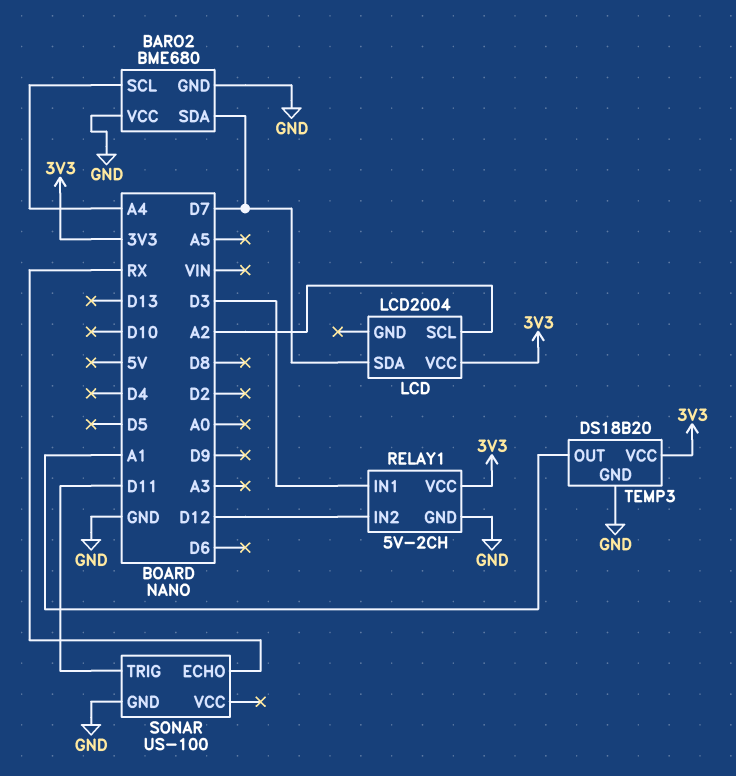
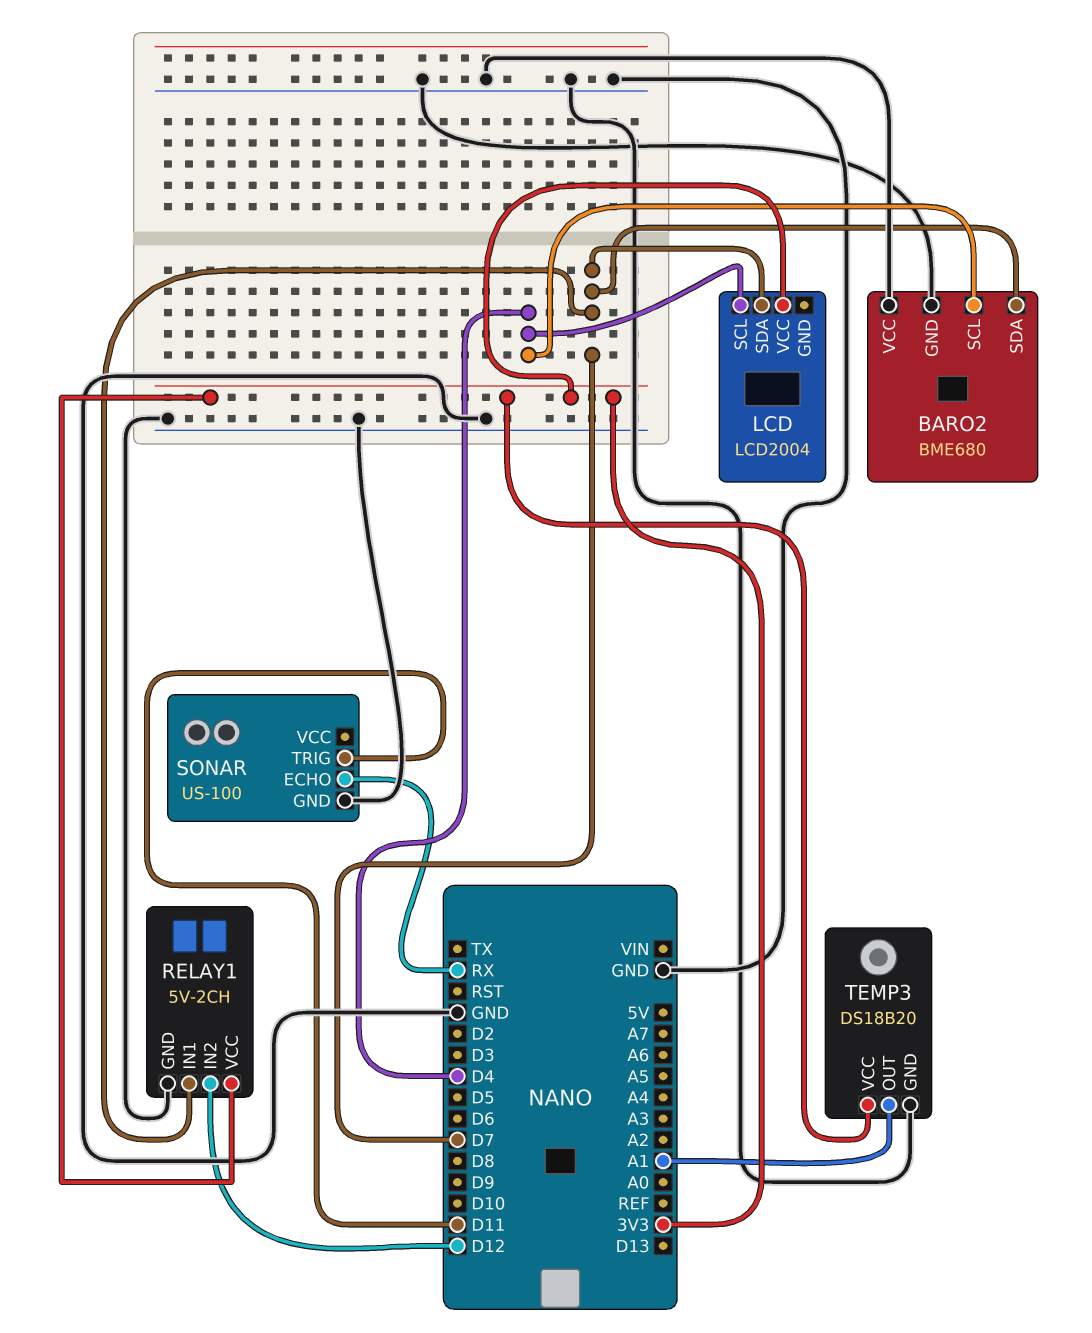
BARO2 pin SCL: A4 -> D4
LCD pin SCL: A2 -> D4
RELAY1 pin IN1: D3 -> D7

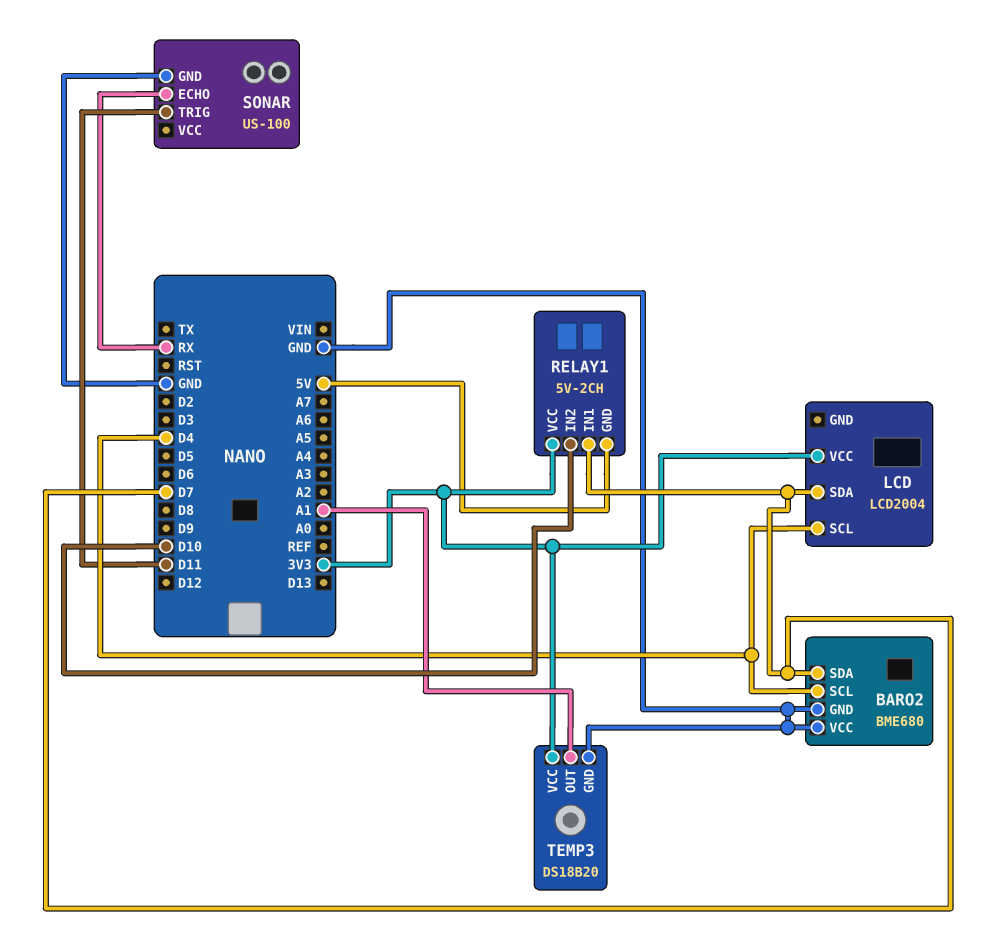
RELAY1 pin GND: GND -> 5V
RELAY1 pin IN2: D12 -> D10

